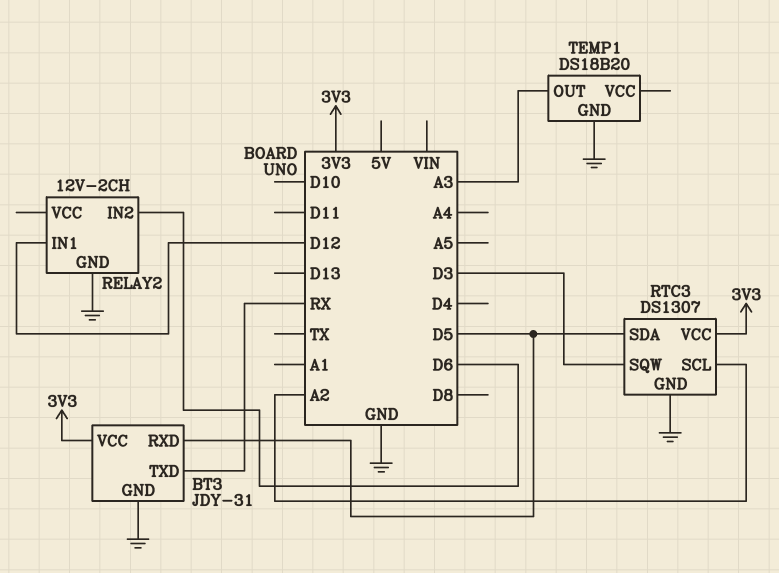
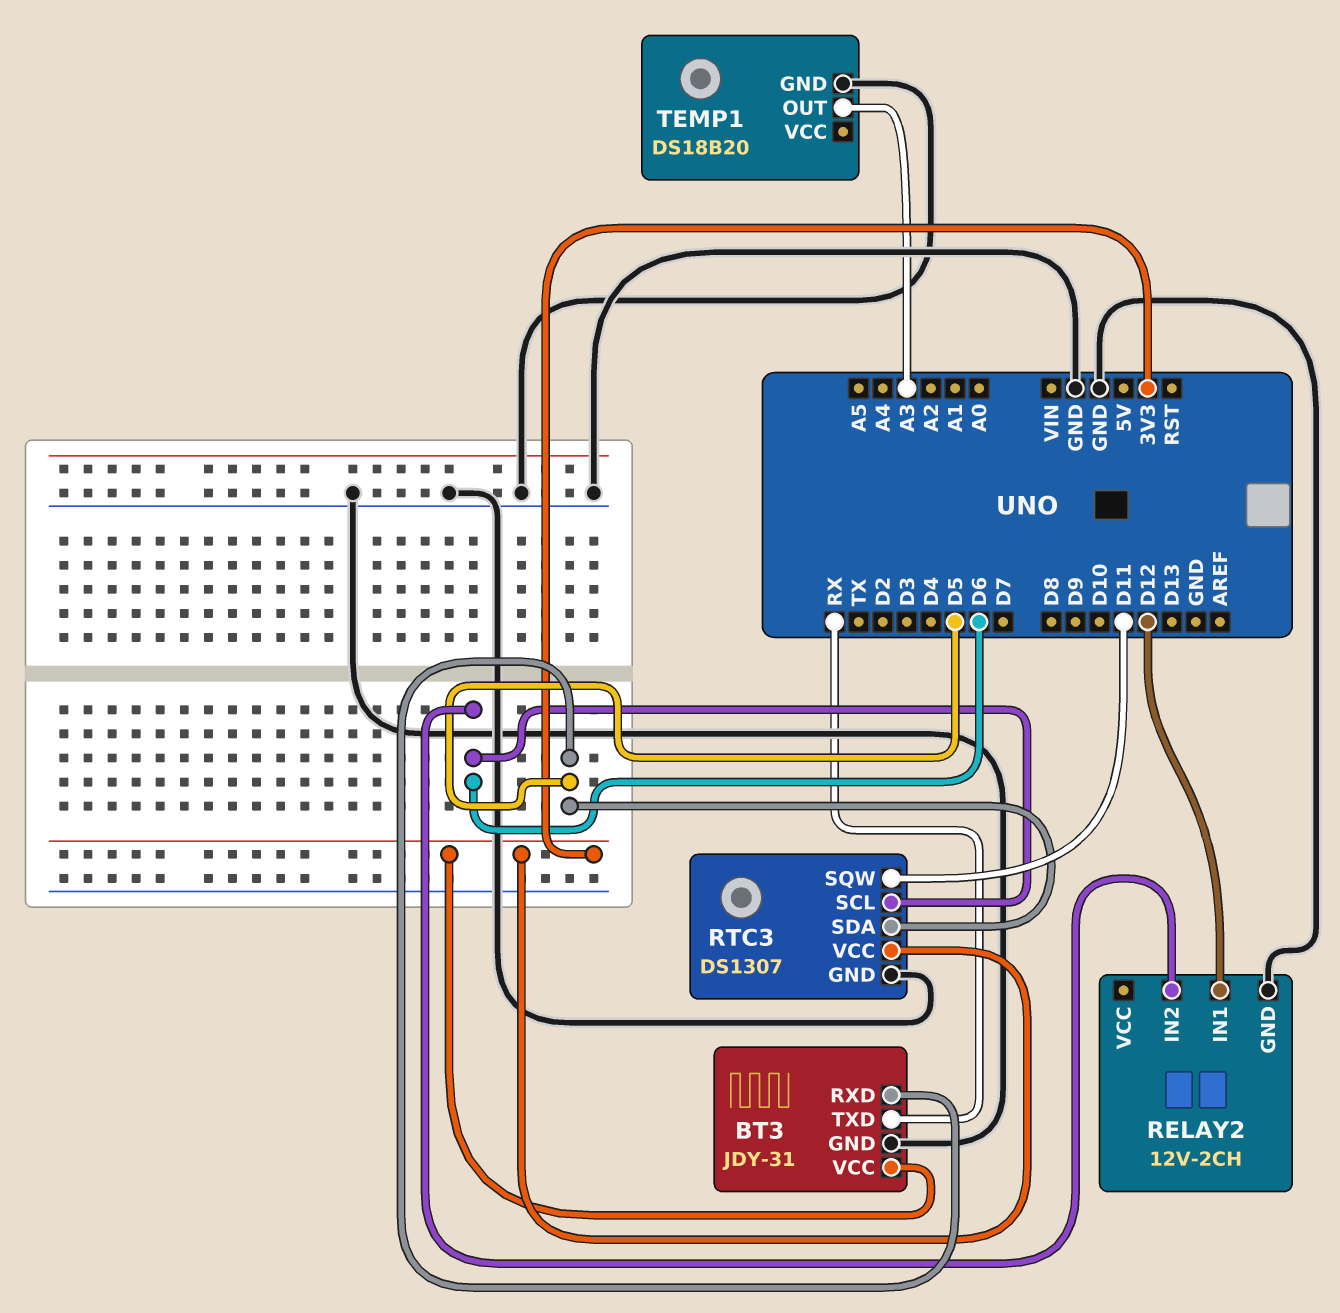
RTC3 pin SCL: A2 -> D6
RTC3 pin SQW: D3 -> D11

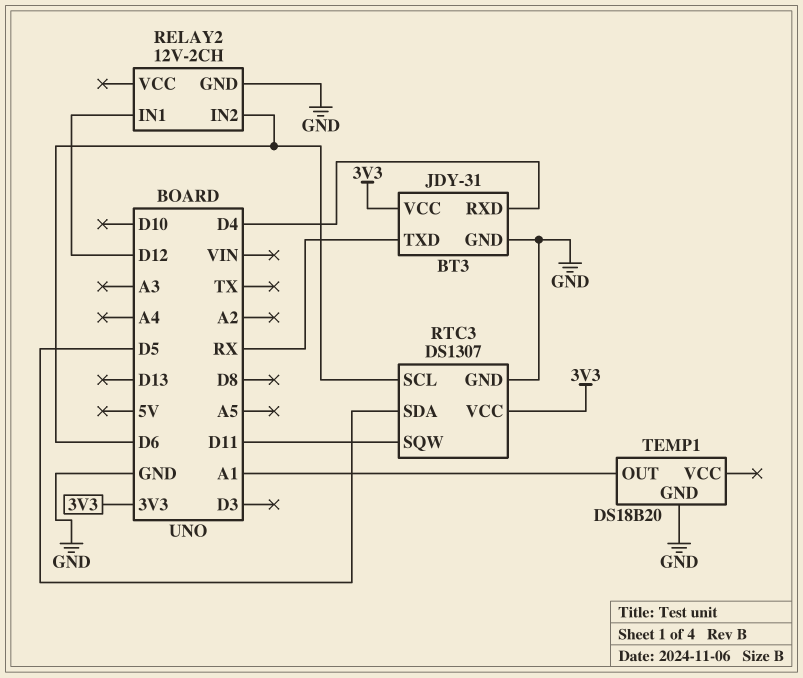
BT3 pin RXD: D5 -> D4
TEMP1 pin OUT: A3 -> A1

